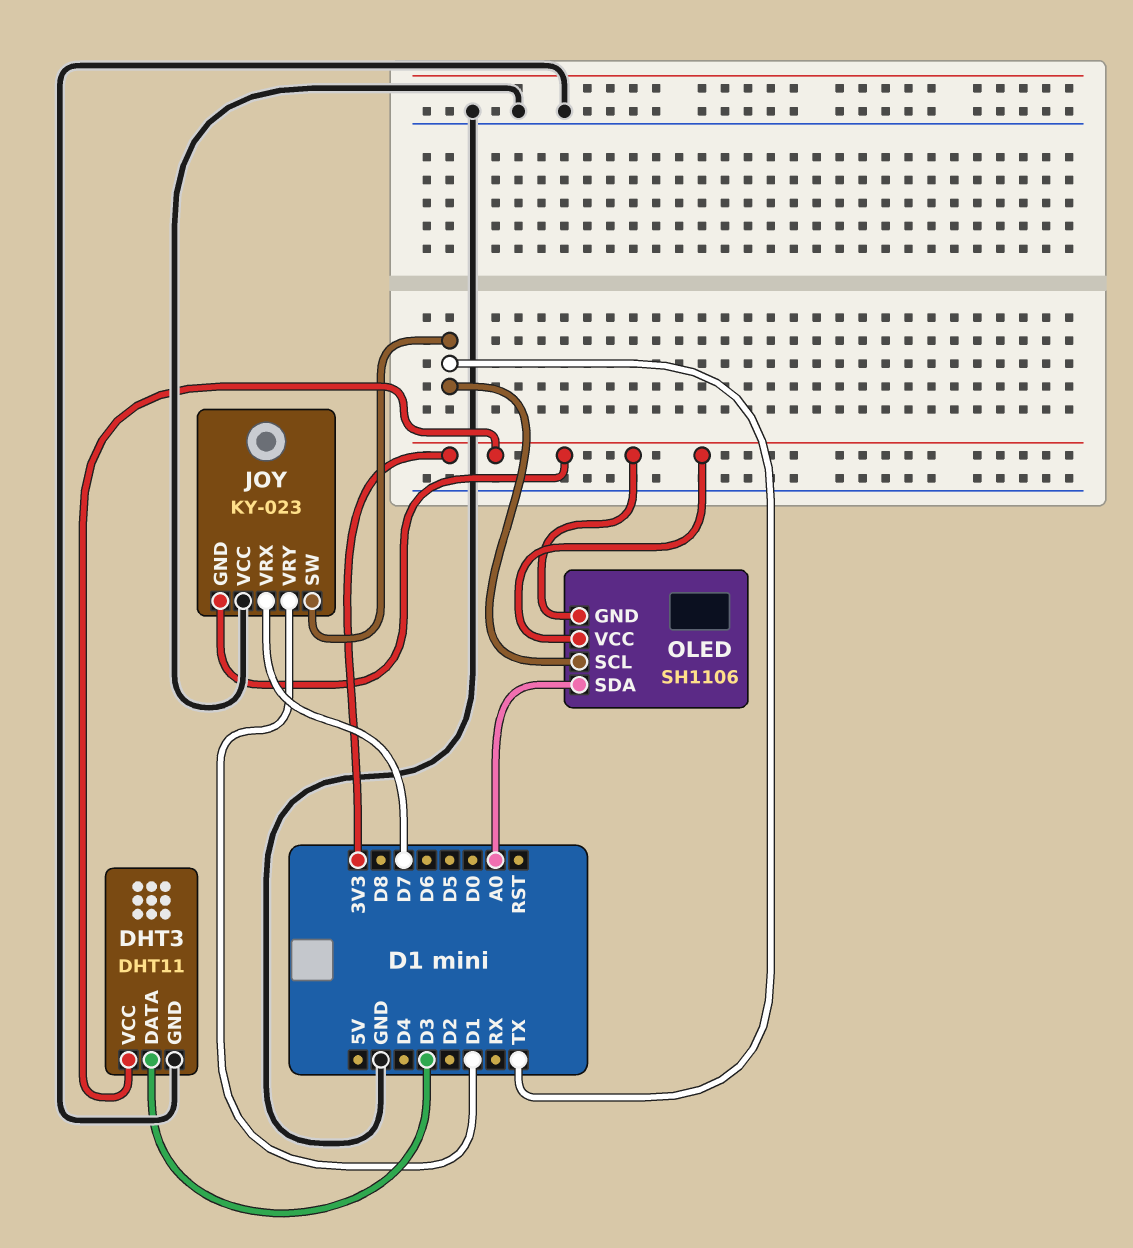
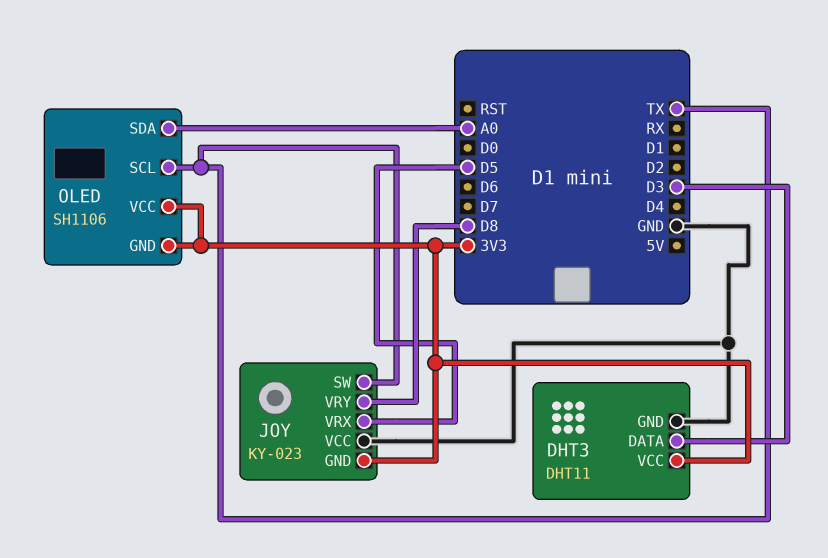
JOY pin VRX: D7 -> D5
JOY pin VRY: D1 -> D8

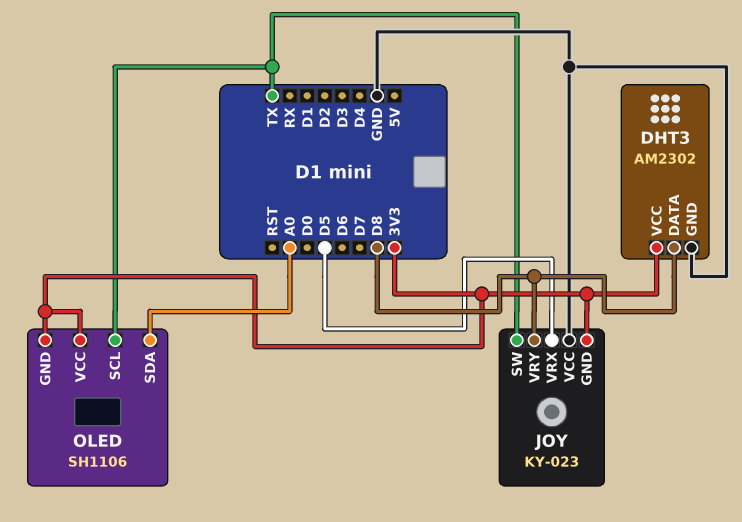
DHT3: DHT11 -> AM2302
DHT3 pin DATA: D3 -> D8

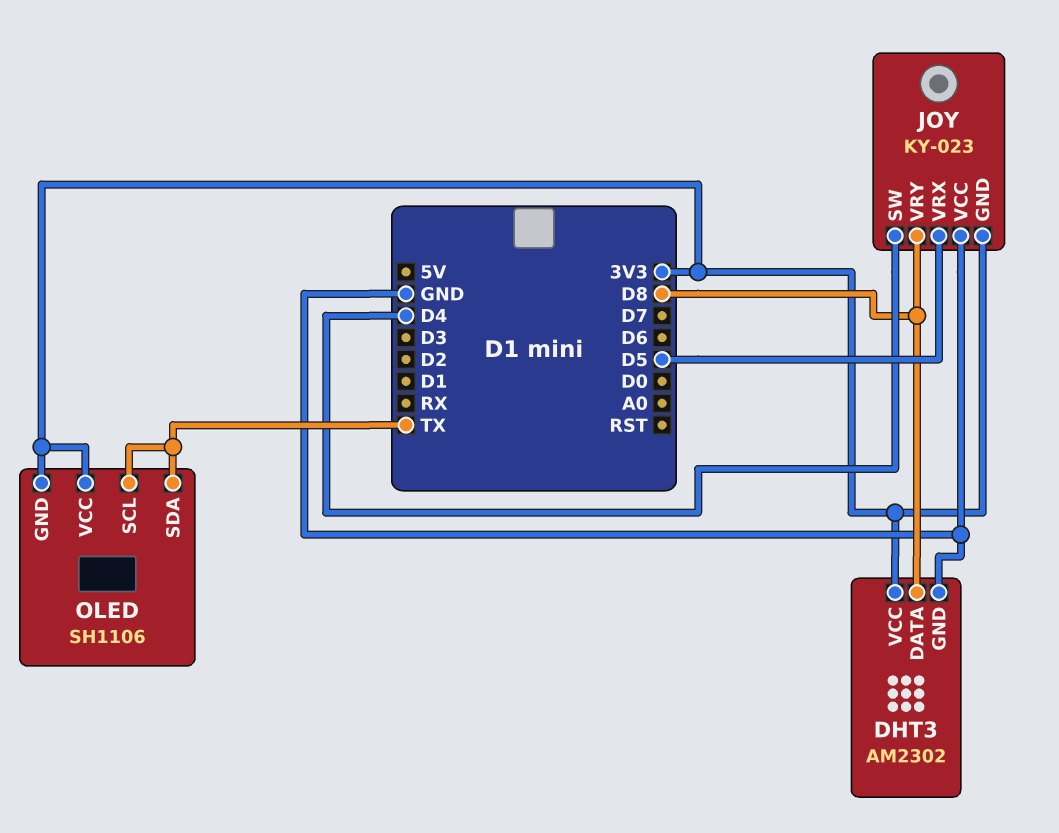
JOY pin SW: TX -> D4
OLED pin SDA: A0 -> TX

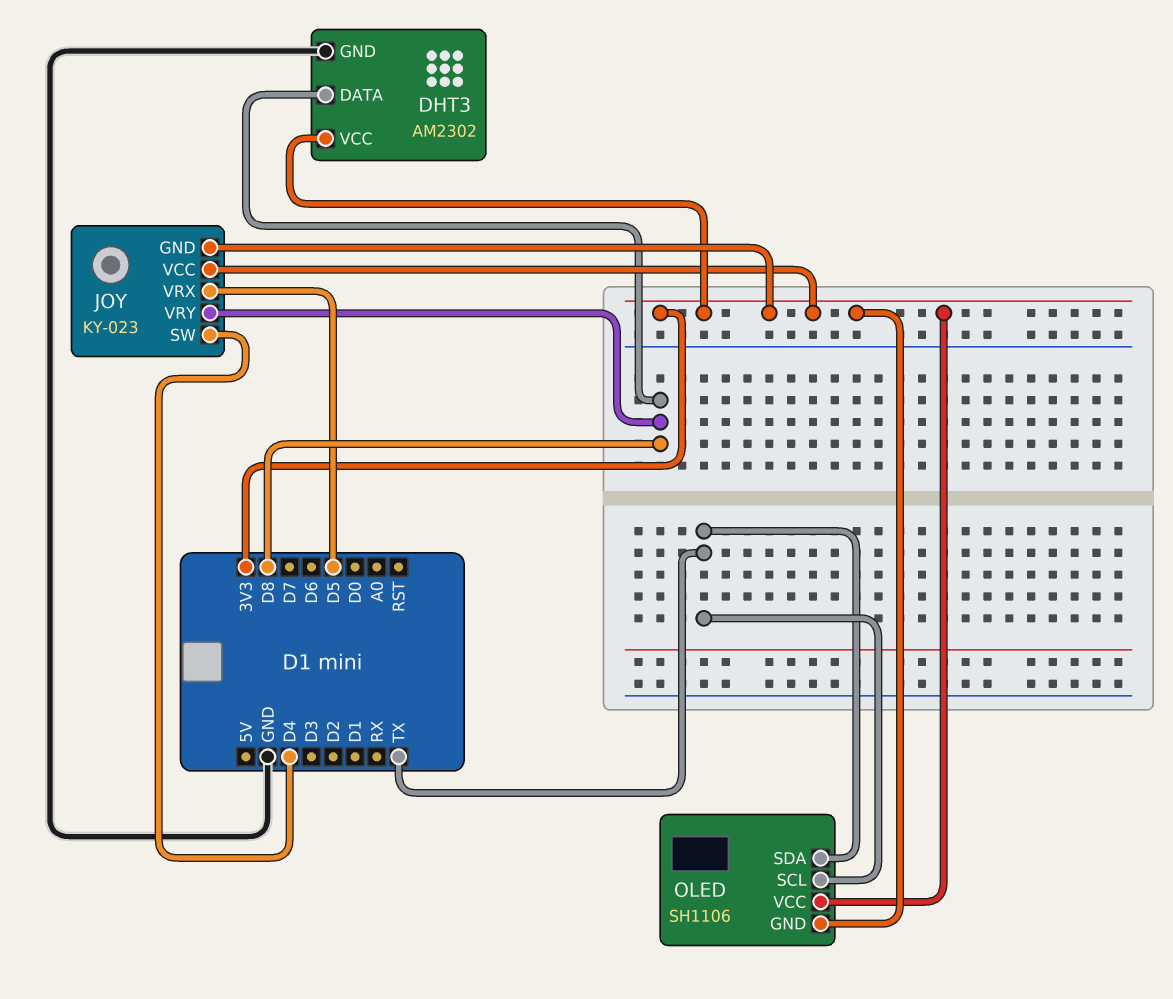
JOY pin VCC: GND -> 3V3

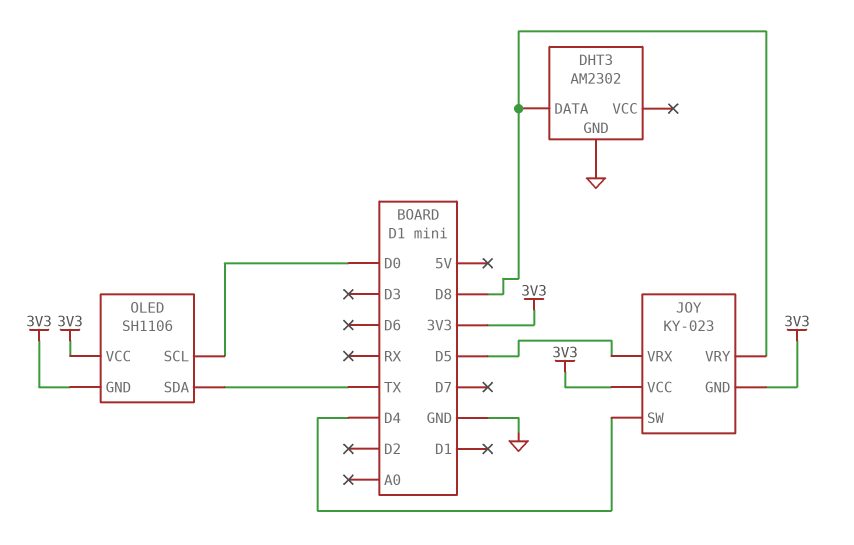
DHT3 pin VCC: 3V3 -> none
OLED pin SCL: TX -> D0

